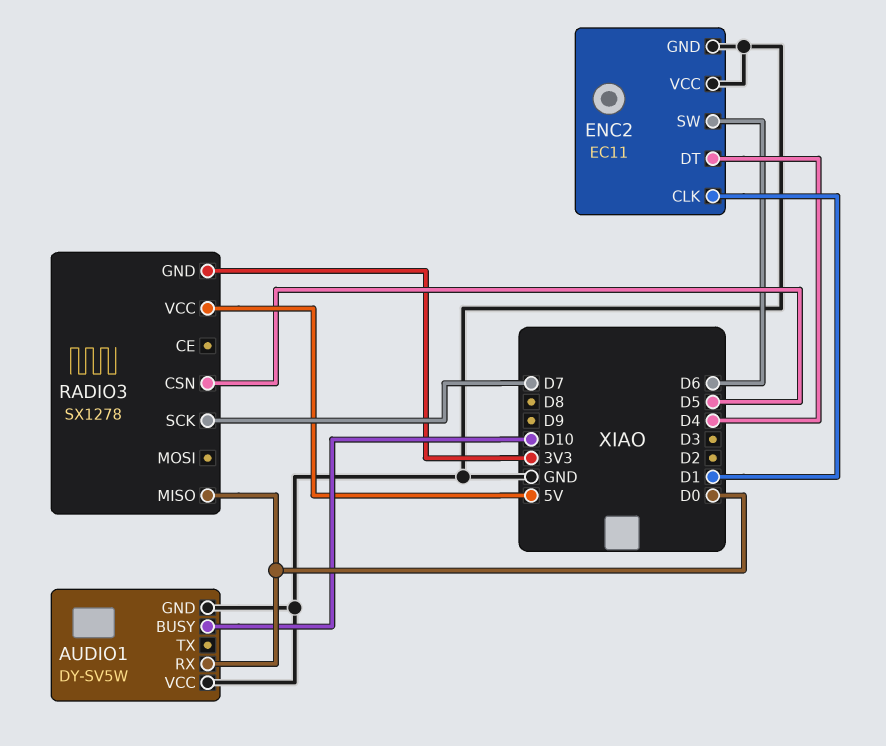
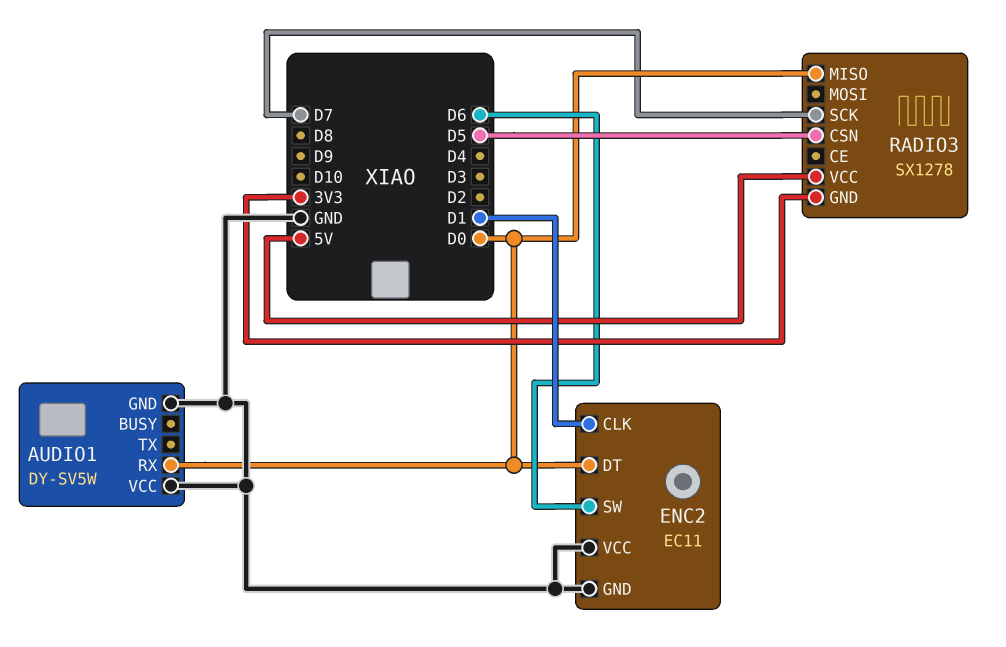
AUDIO1 pin BUSY: D10 -> none
ENC2 pin DT: D4 -> D0

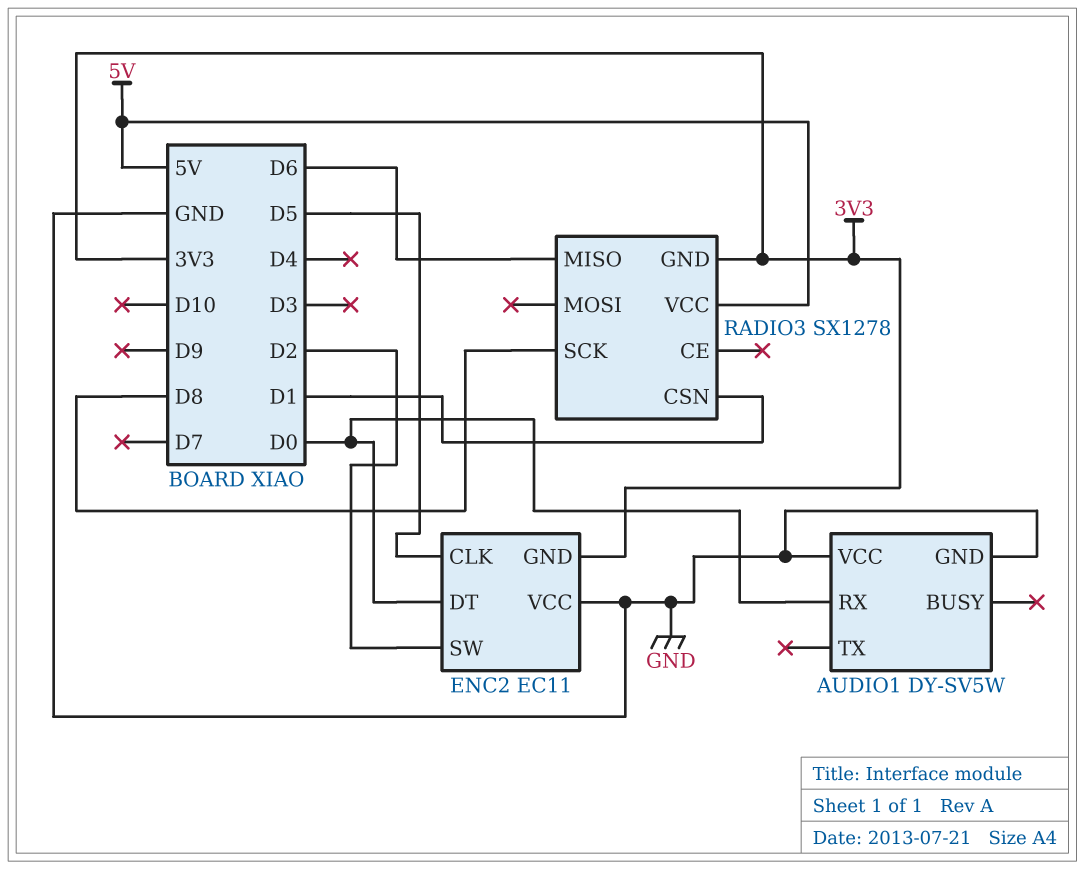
ENC2 pin CLK: D1 -> D5
ENC2 pin GND: GND -> 3V3
ENC2 pin SW: D6 -> D2
RADIO3 pin CSN: D5 -> D1
RADIO3 pin MISO: D0 -> D6
RADIO3 pin SCK: D7 -> D8

